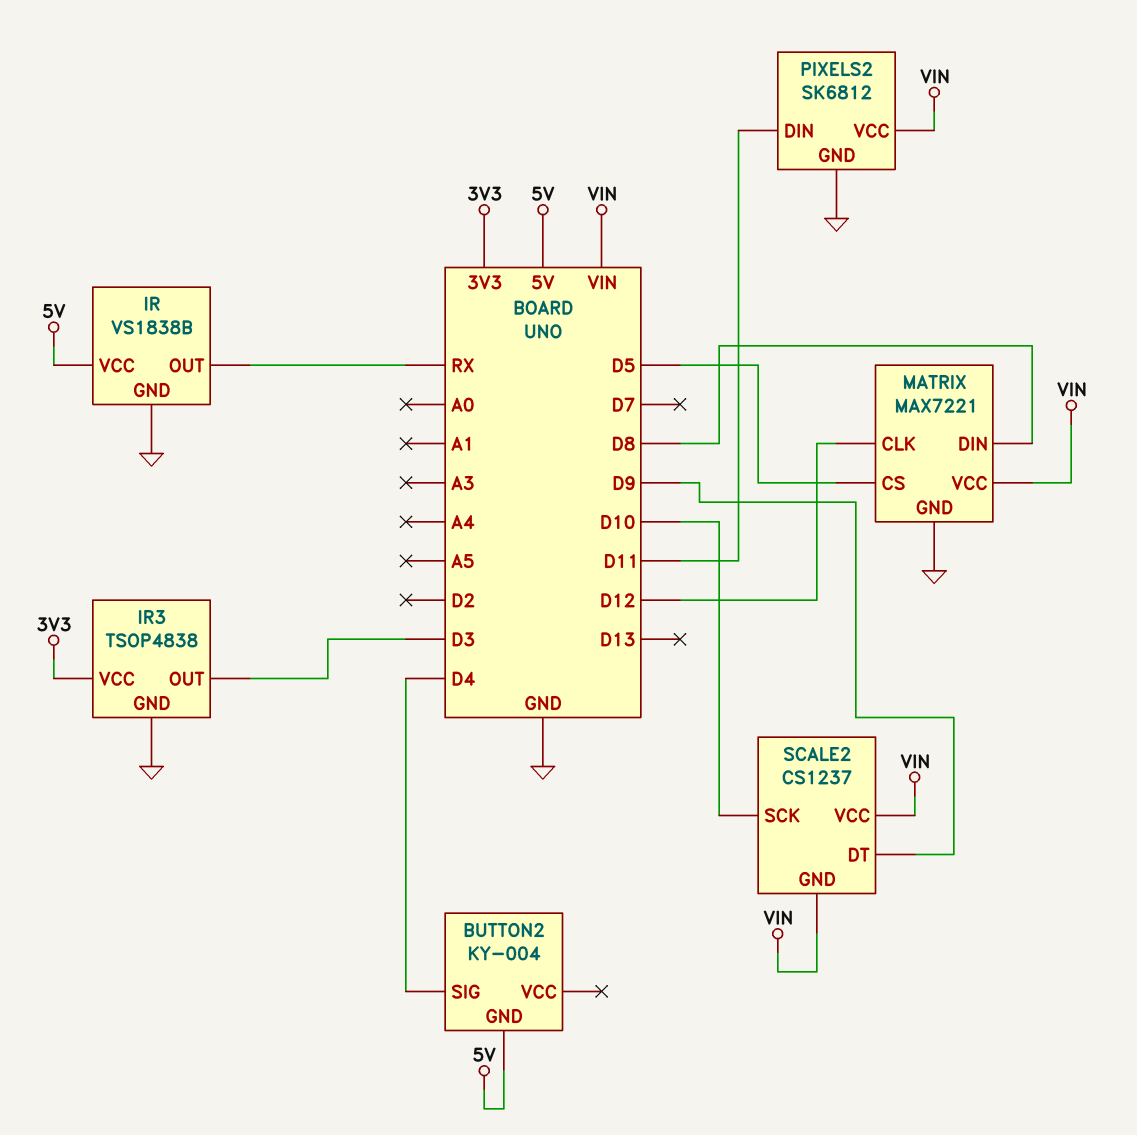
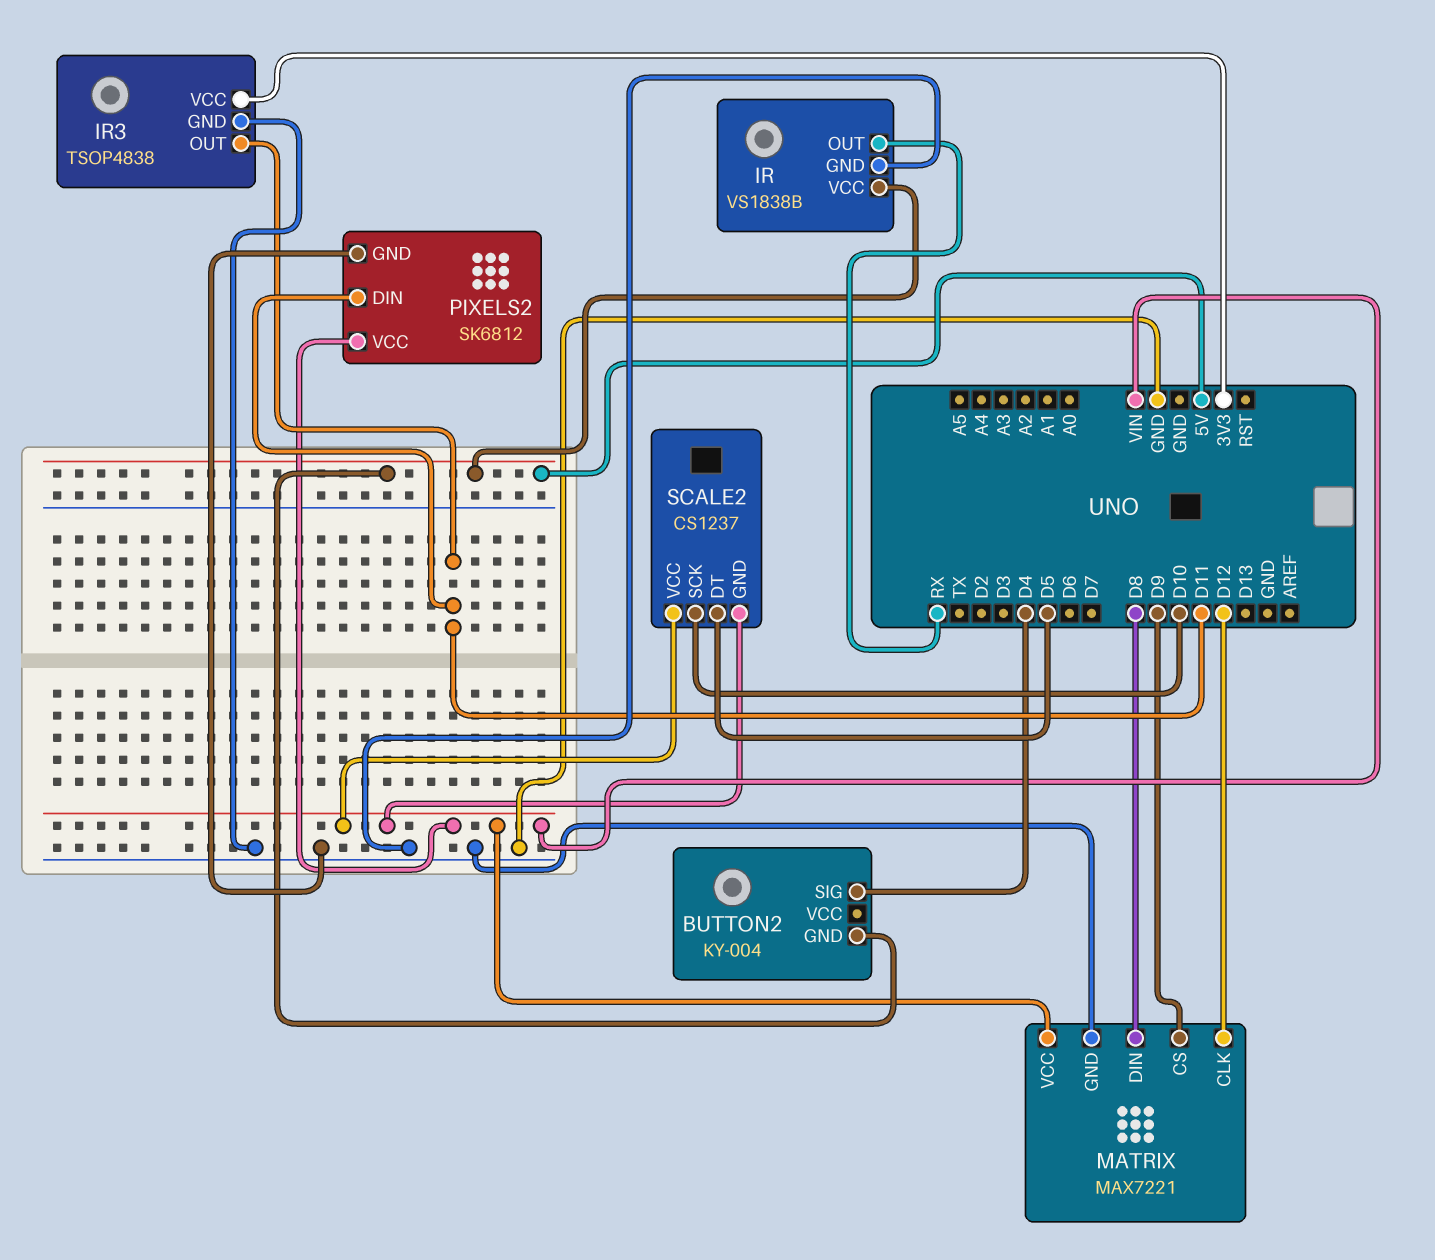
IR3 pin OUT: D3 -> D11
MATRIX pin CS: D5 -> D9
SCALE2 pin DT: D9 -> D5

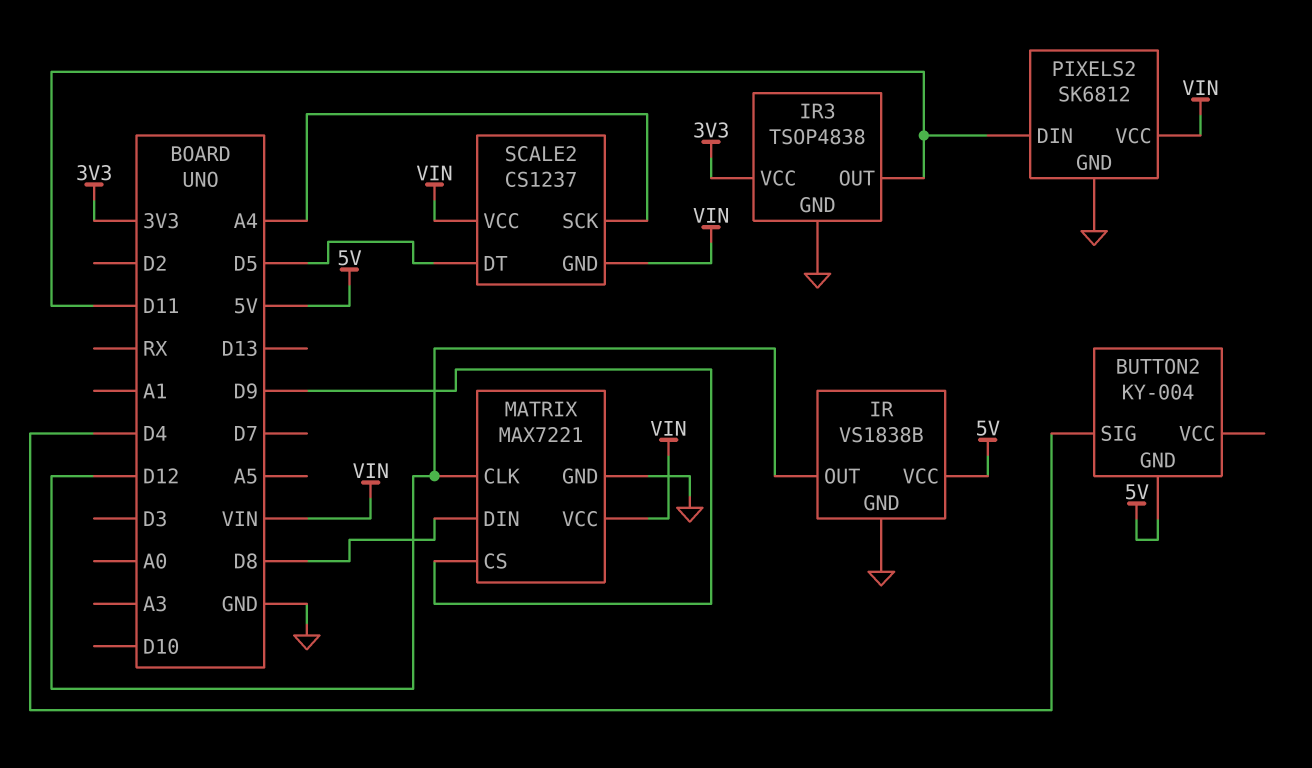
IR pin OUT: RX -> D12
SCALE2 pin SCK: D10 -> A4

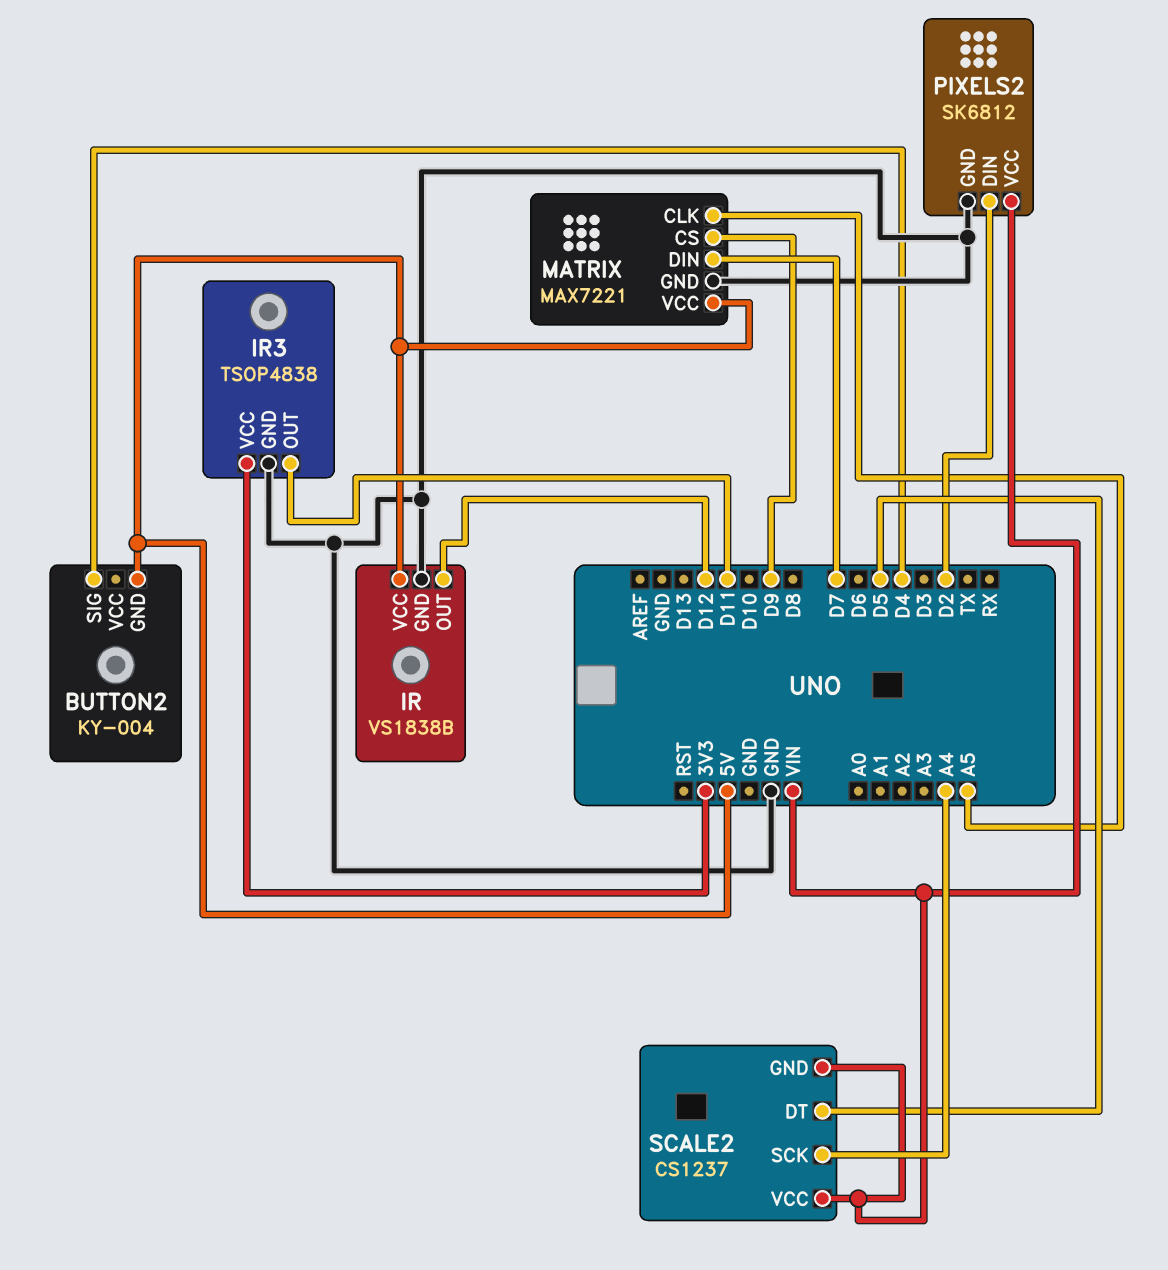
MATRIX pin CLK: D12 -> A5
MATRIX pin DIN: D8 -> D7
MATRIX pin VCC: VIN -> 5V
PIXELS2 pin DIN: D11 -> D2

